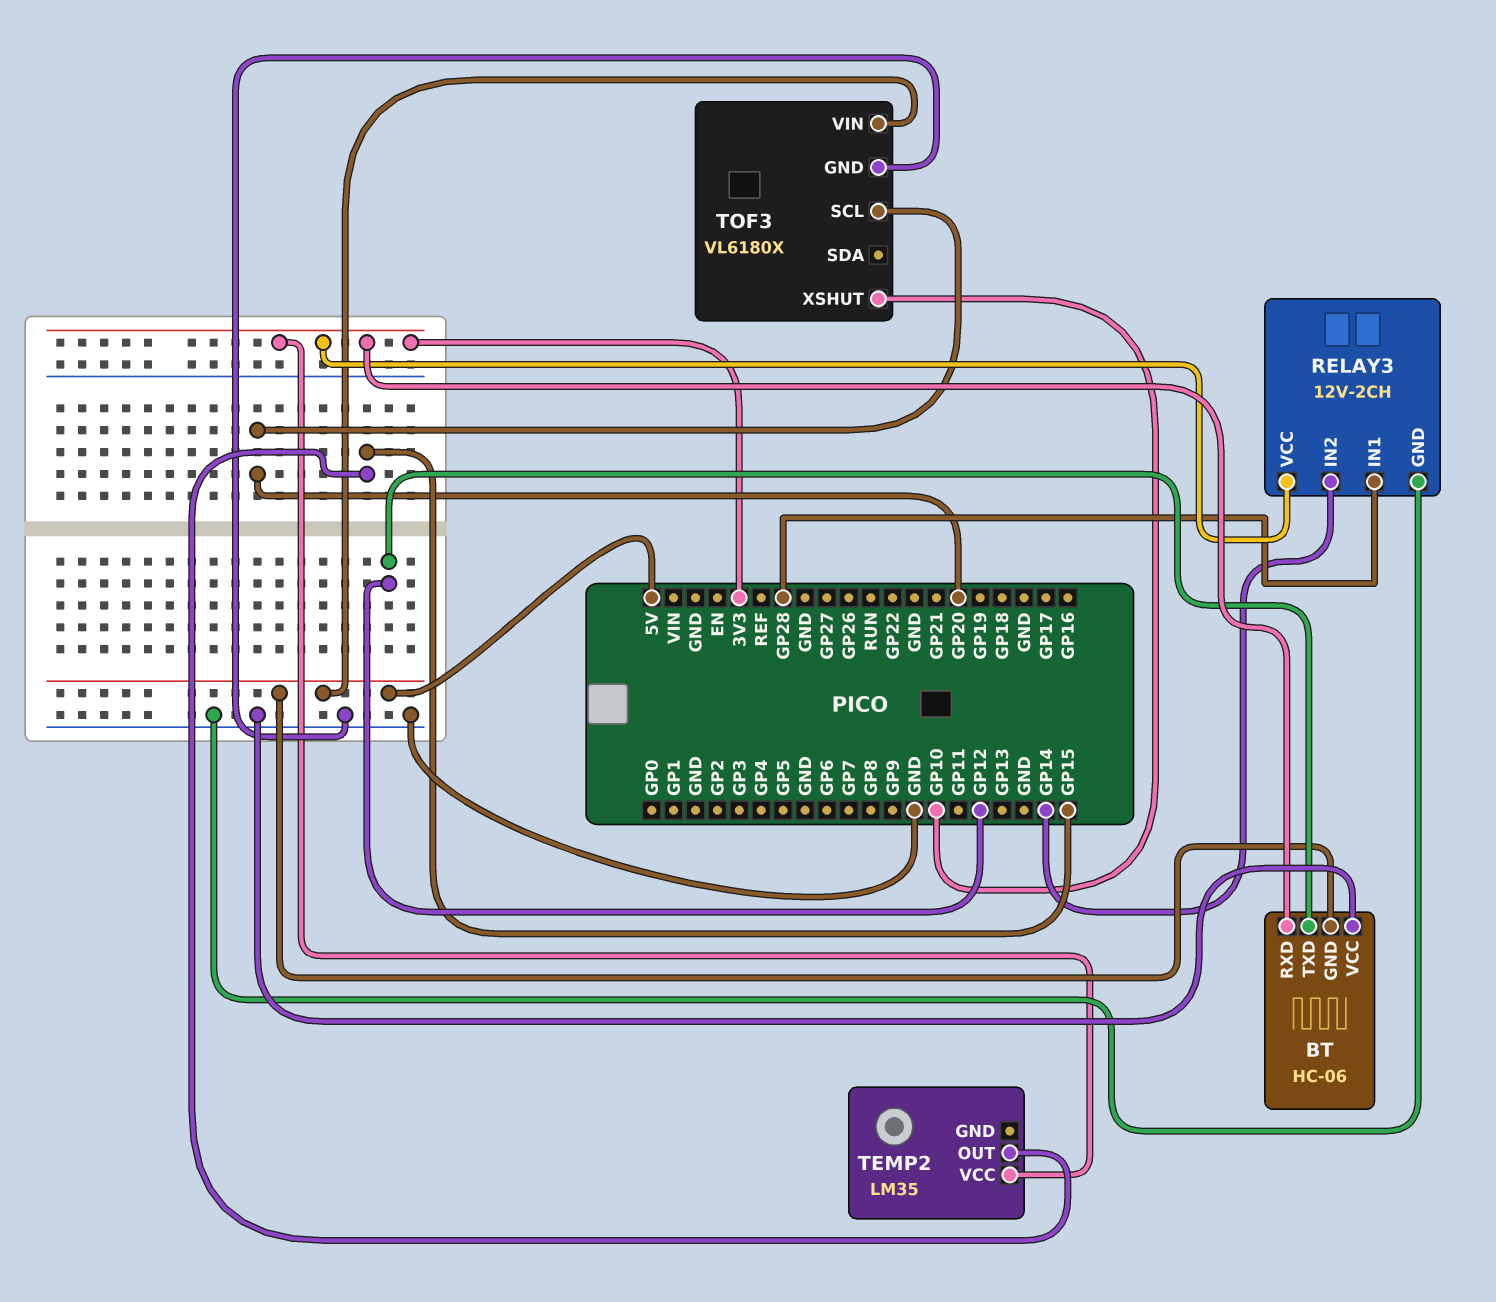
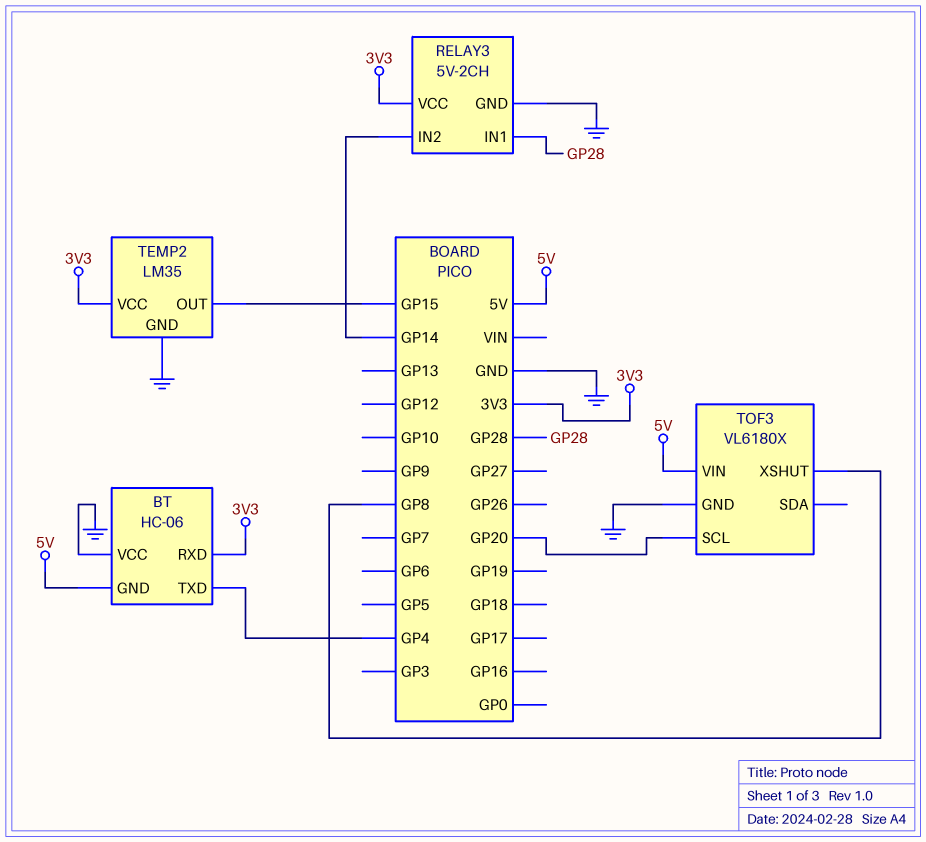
BT pin TXD: GP12 -> GP4
RELAY3: 12V-2CH -> 5V-2CH
TEMP2 pin GND: none -> GND
TOF3 pin XSHUT: GP10 -> GP8

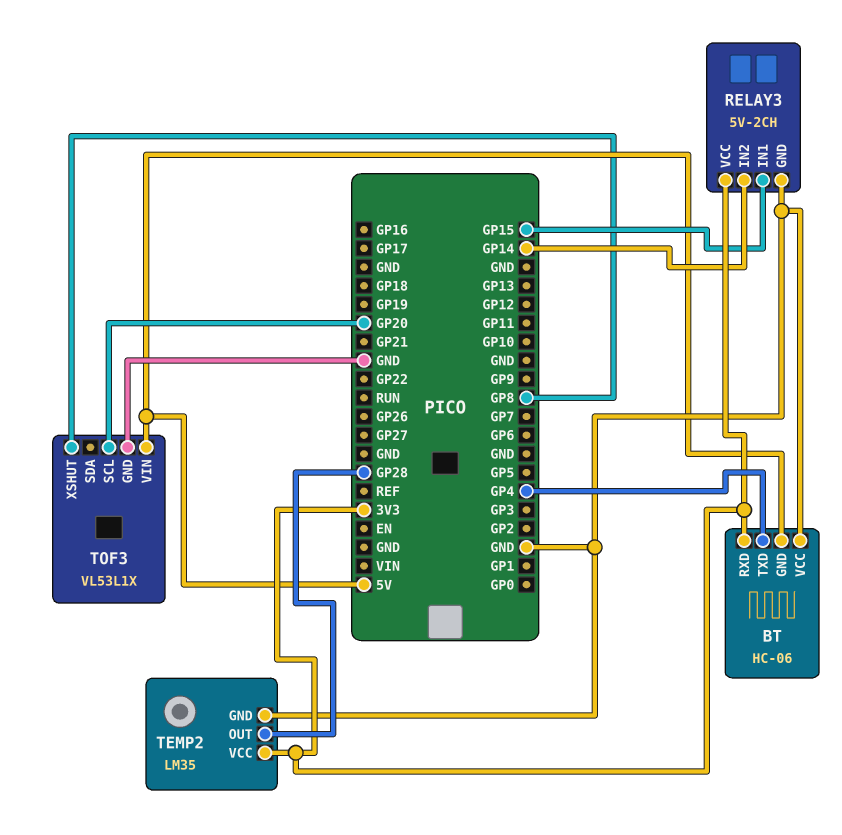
RELAY3 pin IN1: GP28 -> GP15
TEMP2 pin OUT: GP15 -> GP28
TOF3: VL6180X -> VL53L1X

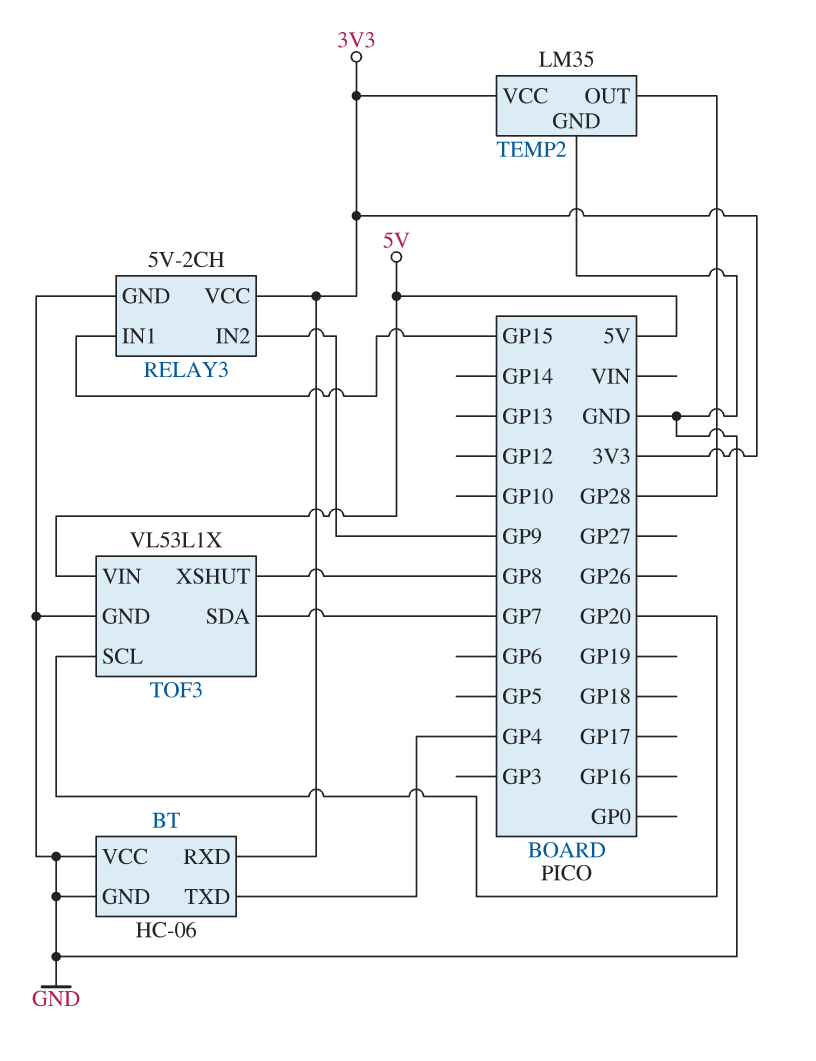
BT pin GND: 5V -> GND
RELAY3 pin IN2: GP14 -> GP9
TOF3 pin SDA: none -> GP7

